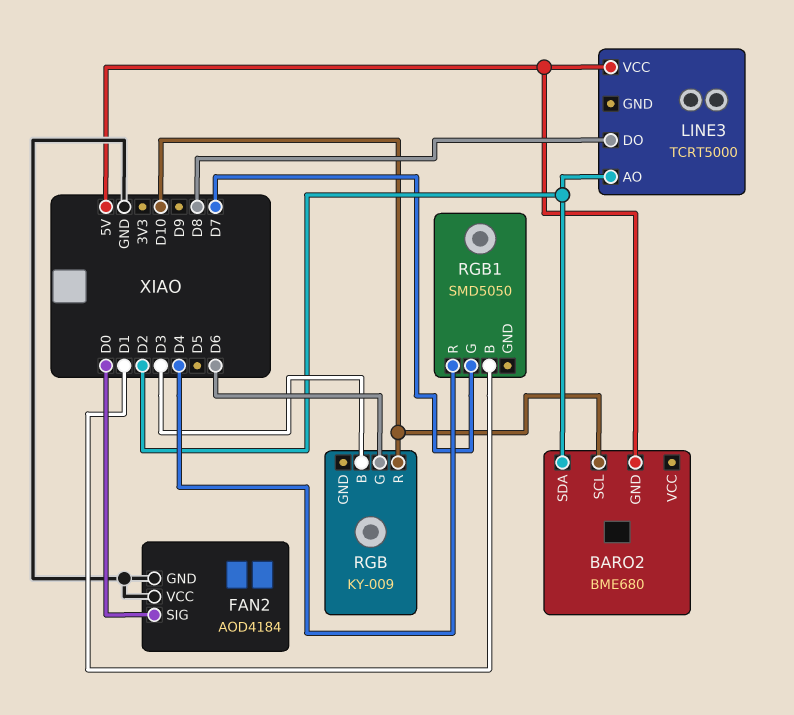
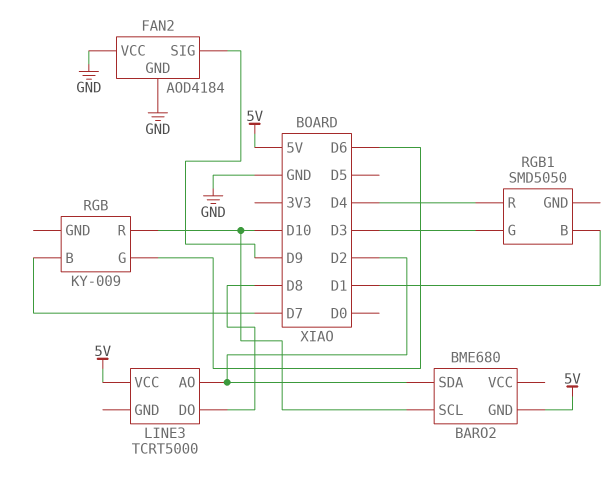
FAN2 pin SIG: D0 -> D9
RGB pin B: D3 -> D7
RGB1 pin G: D7 -> D3

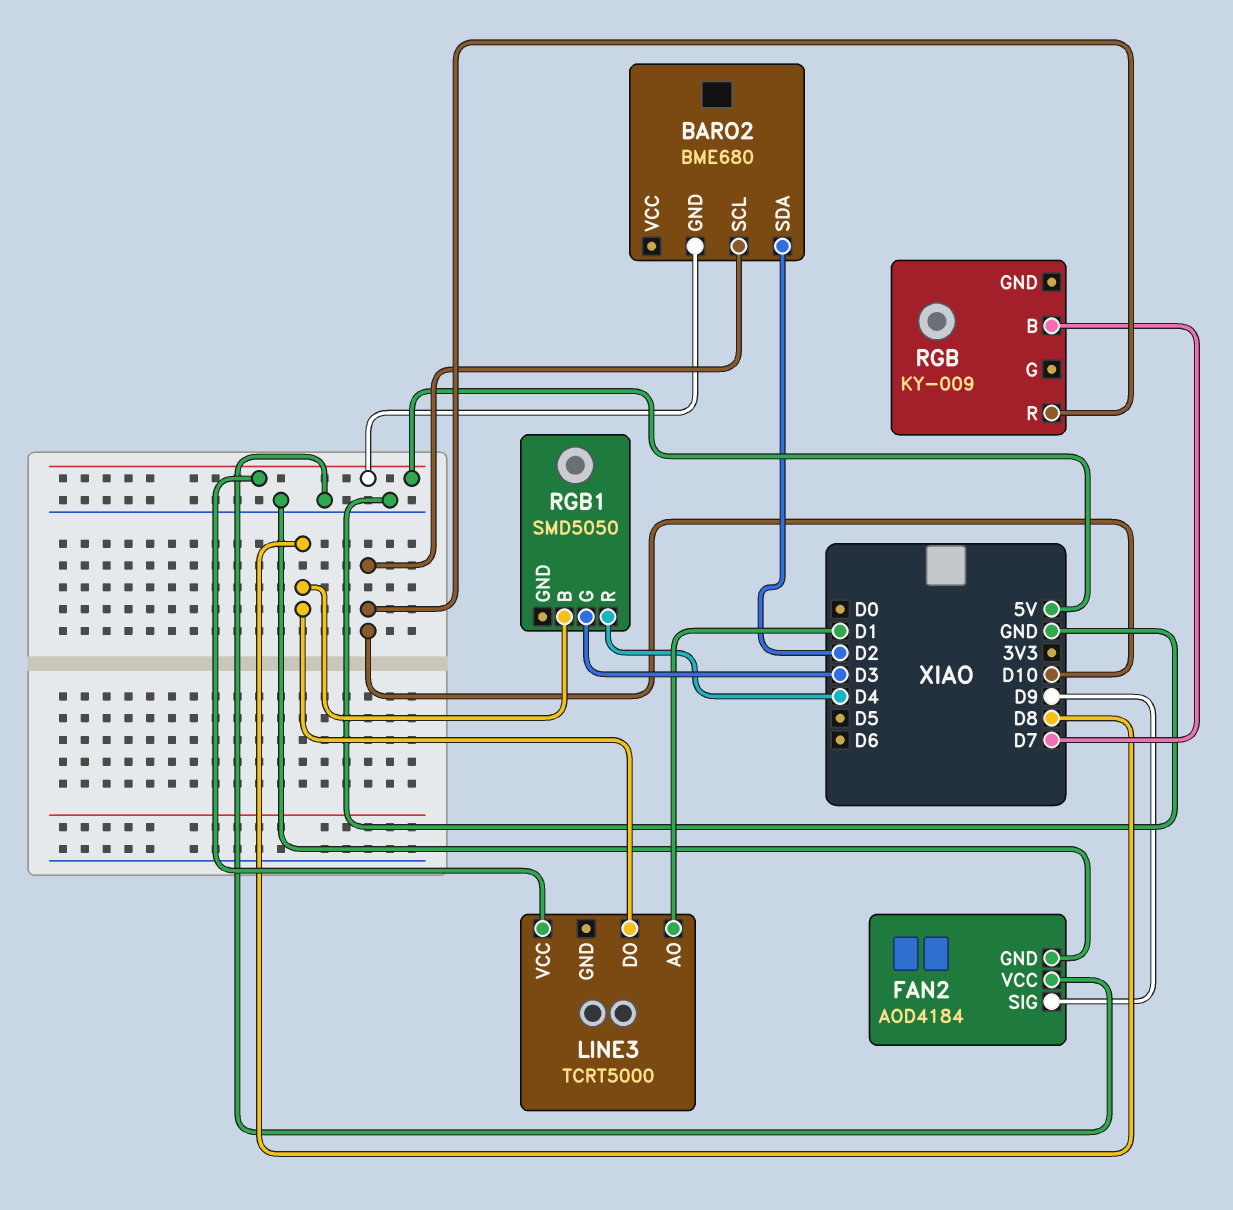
LINE3 pin AO: D2 -> D1
RGB pin G: D6 -> none
RGB1 pin B: D1 -> D8

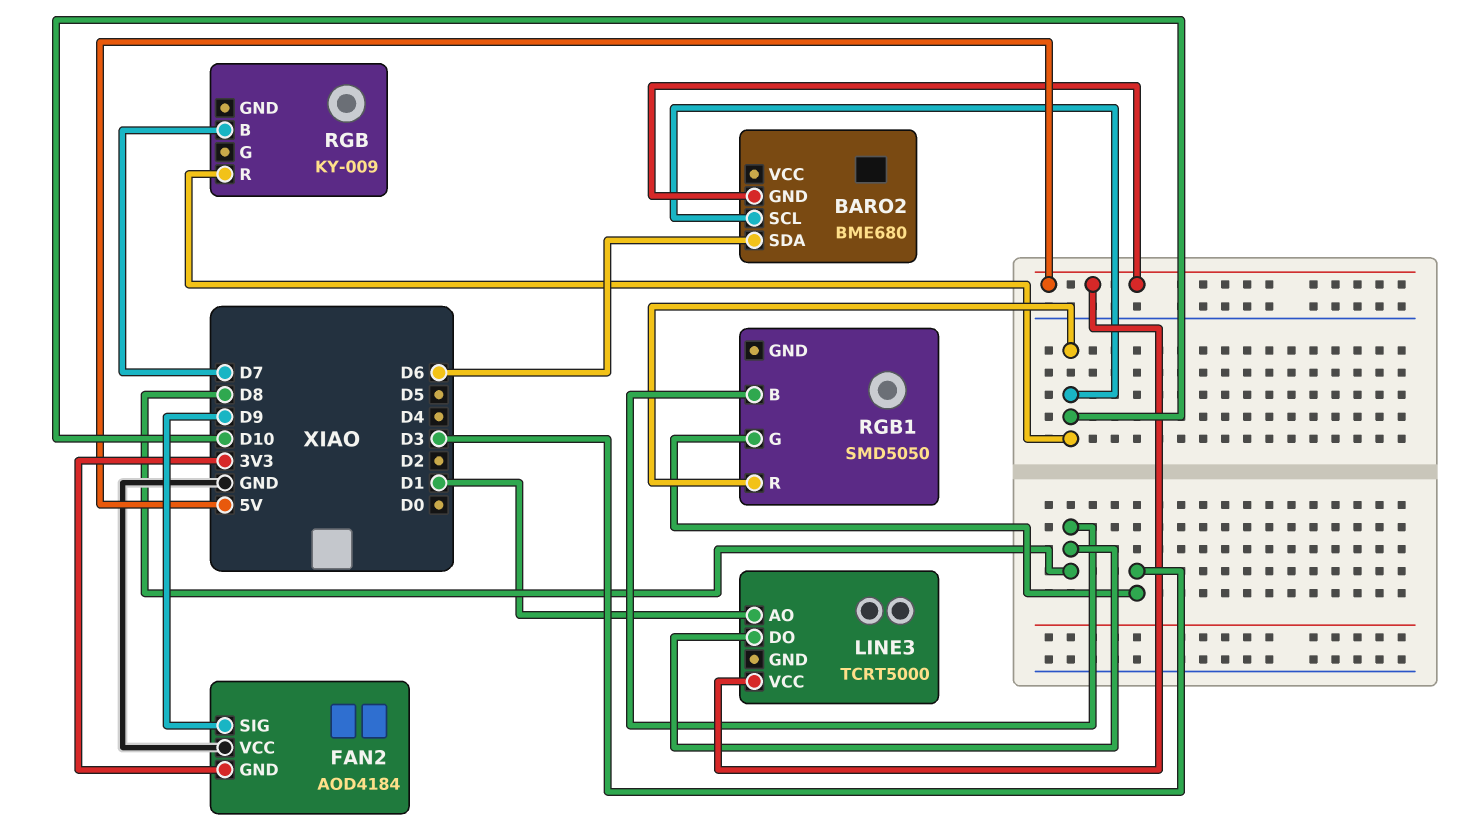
BARO2 pin SDA: D2 -> D6
FAN2 pin GND: GND -> 3V3
RGB1 pin R: D4 -> D10

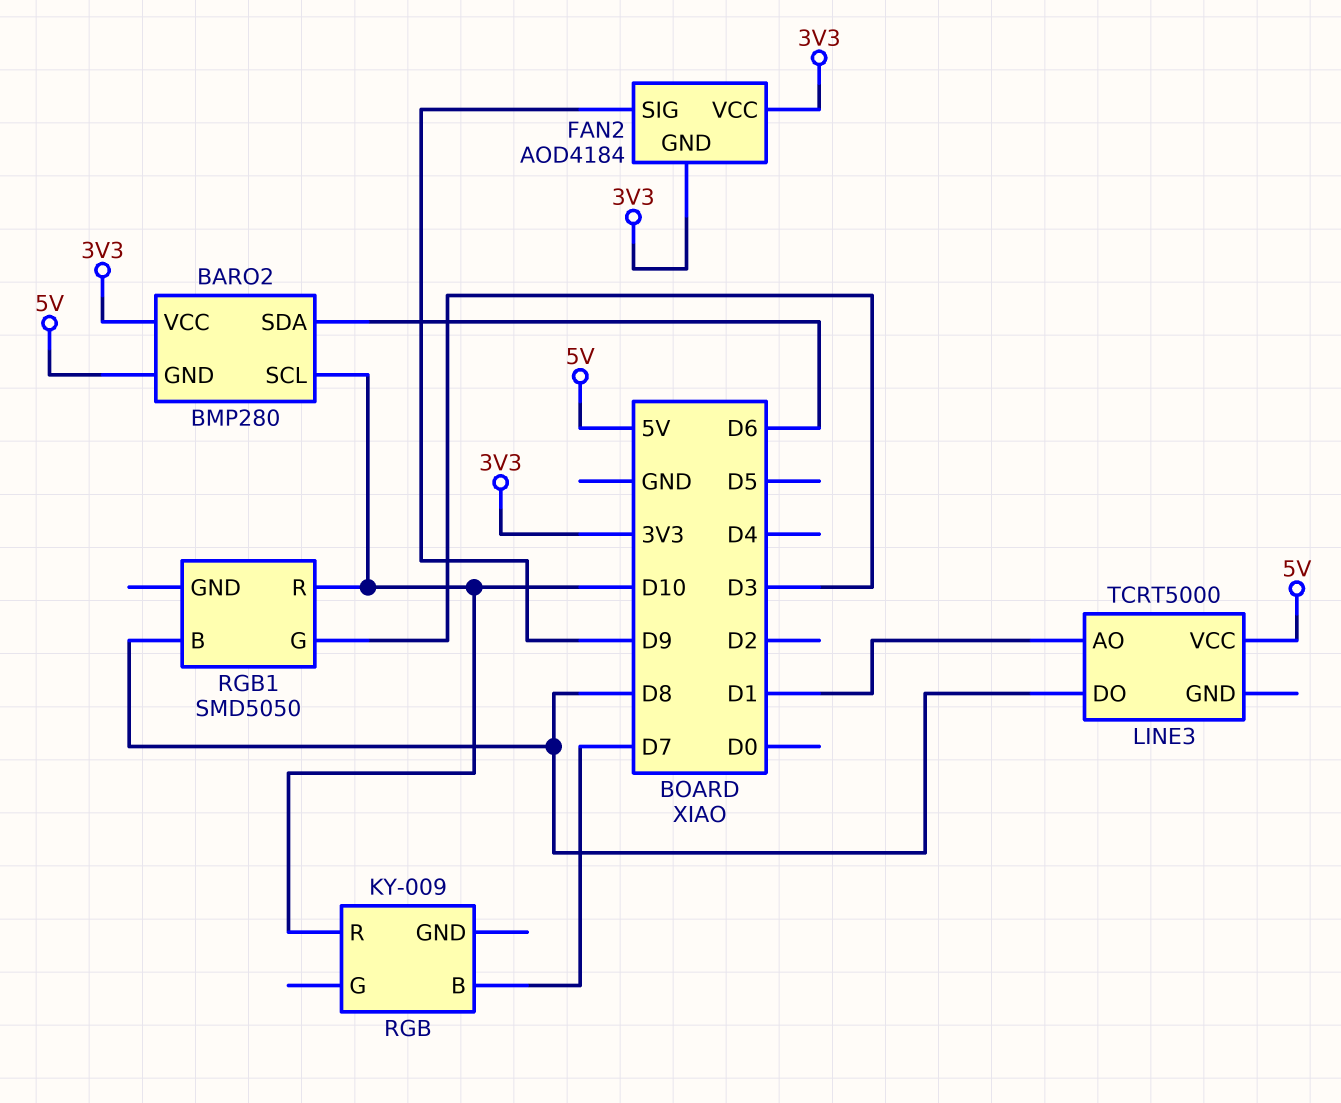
BARO2: BME680 -> BMP280
BARO2 pin VCC: none -> 3V3
FAN2 pin VCC: GND -> 3V3

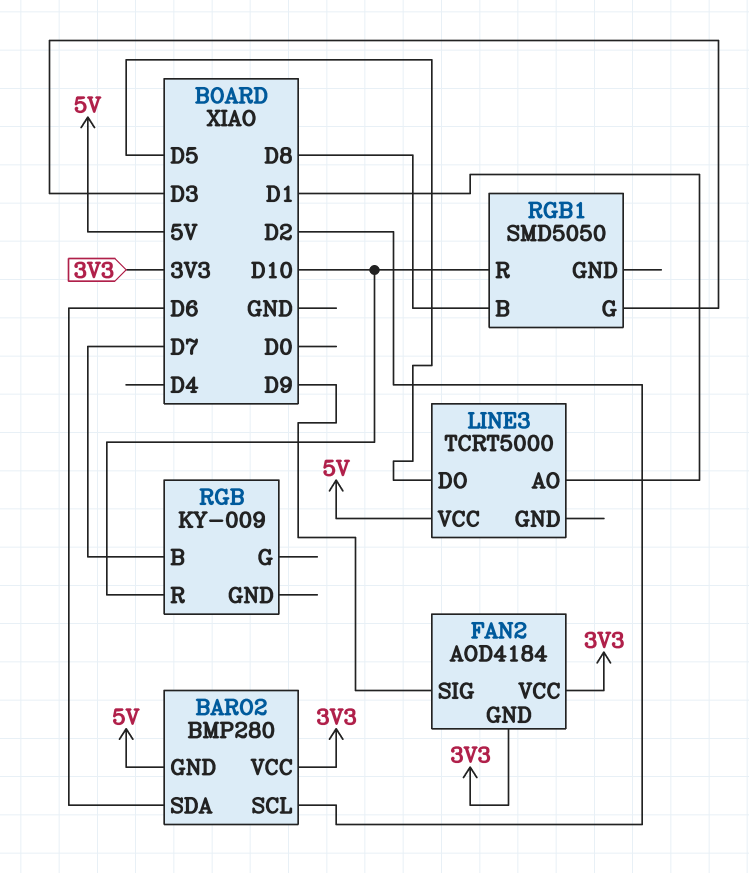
BARO2 pin SCL: D10 -> D2
LINE3 pin DO: D8 -> D5

